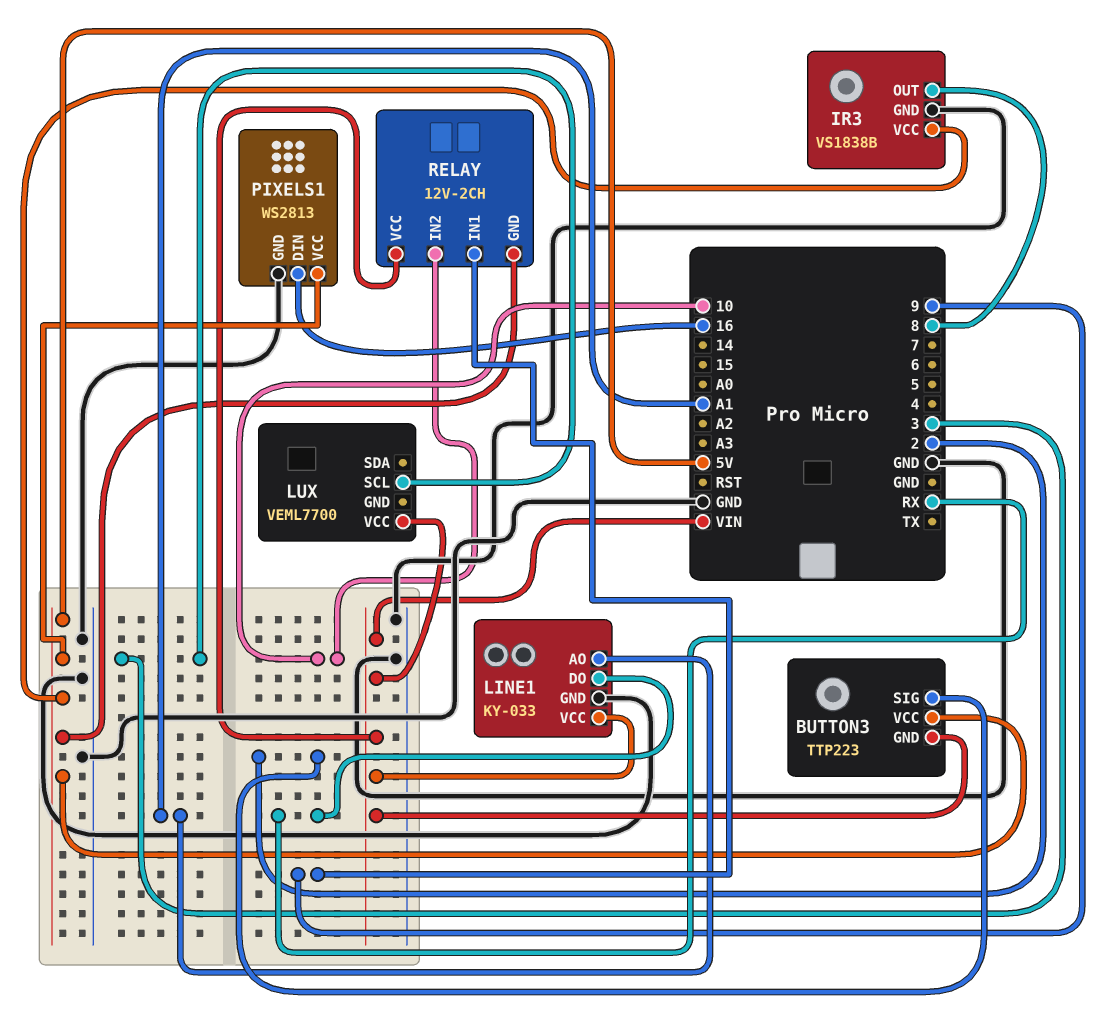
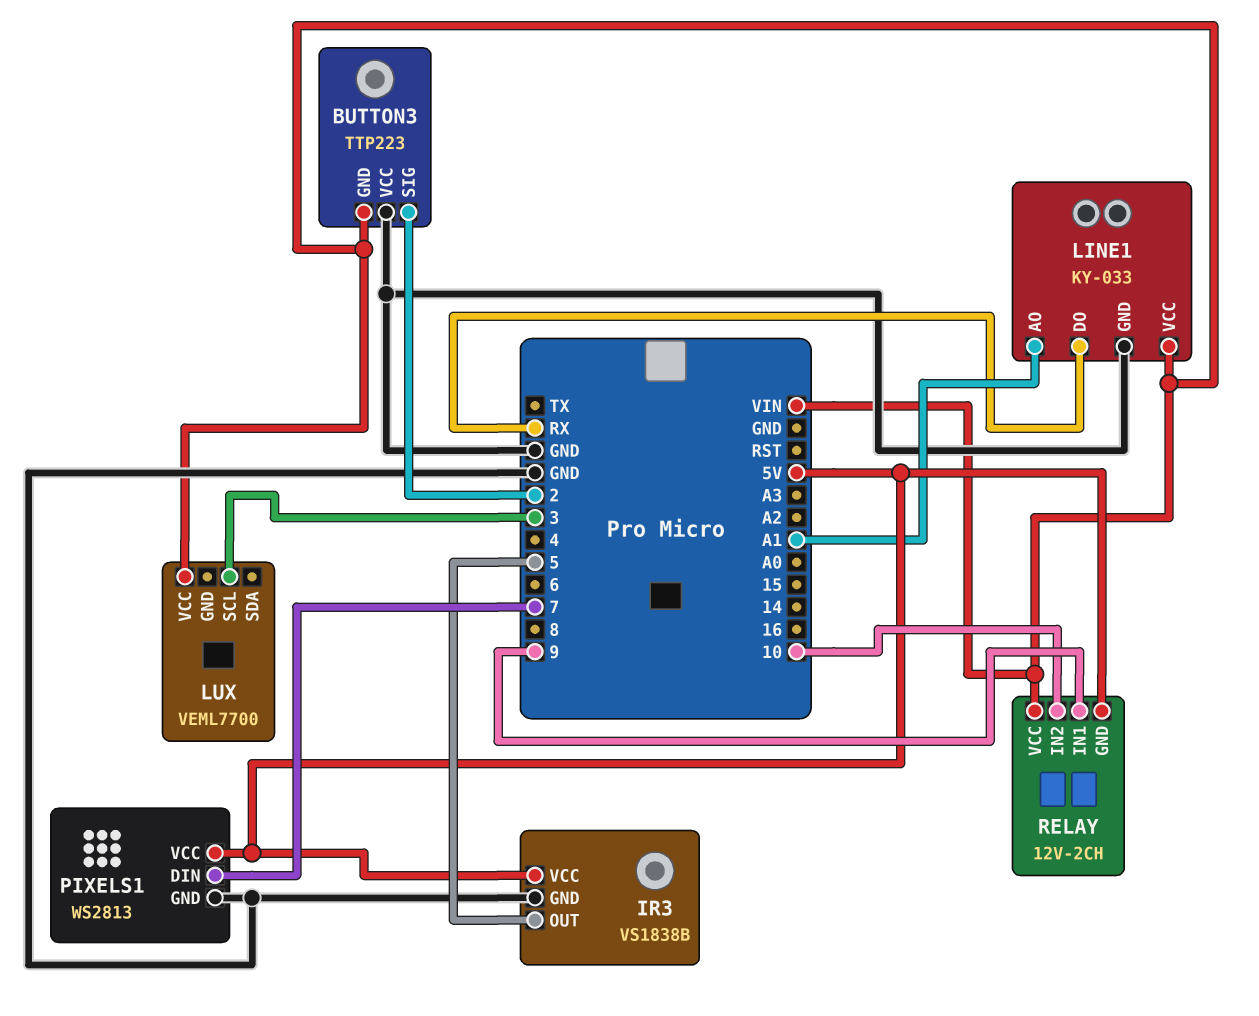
BUTTON3 pin VCC: 5V -> GND
IR3 pin OUT: 8 -> 5
PIXELS1 pin DIN: 16 -> 7

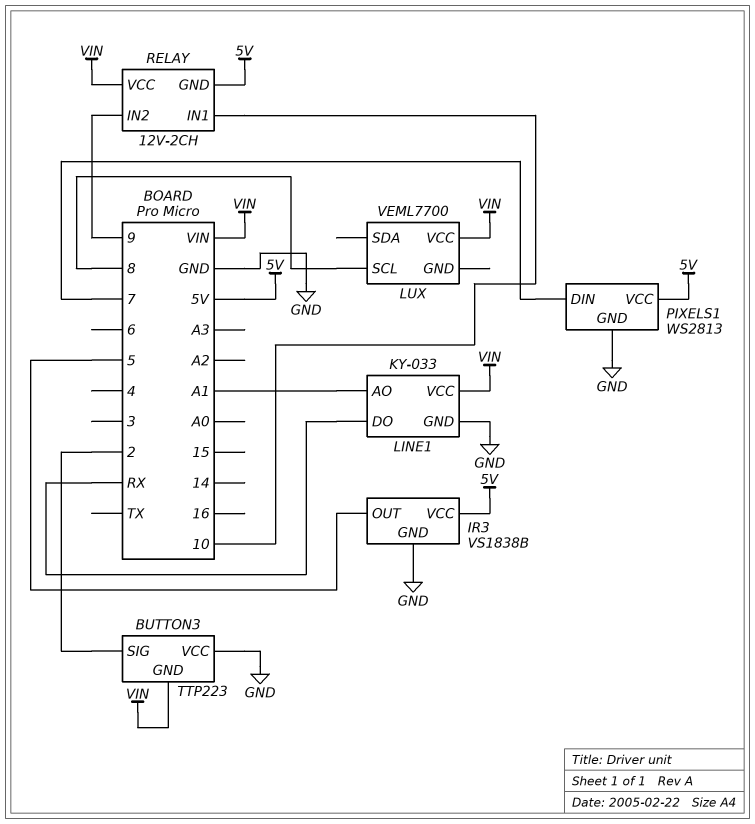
LUX pin SCL: 3 -> 8
RELAY pin IN1: 9 -> 10
RELAY pin IN2: 10 -> 9

